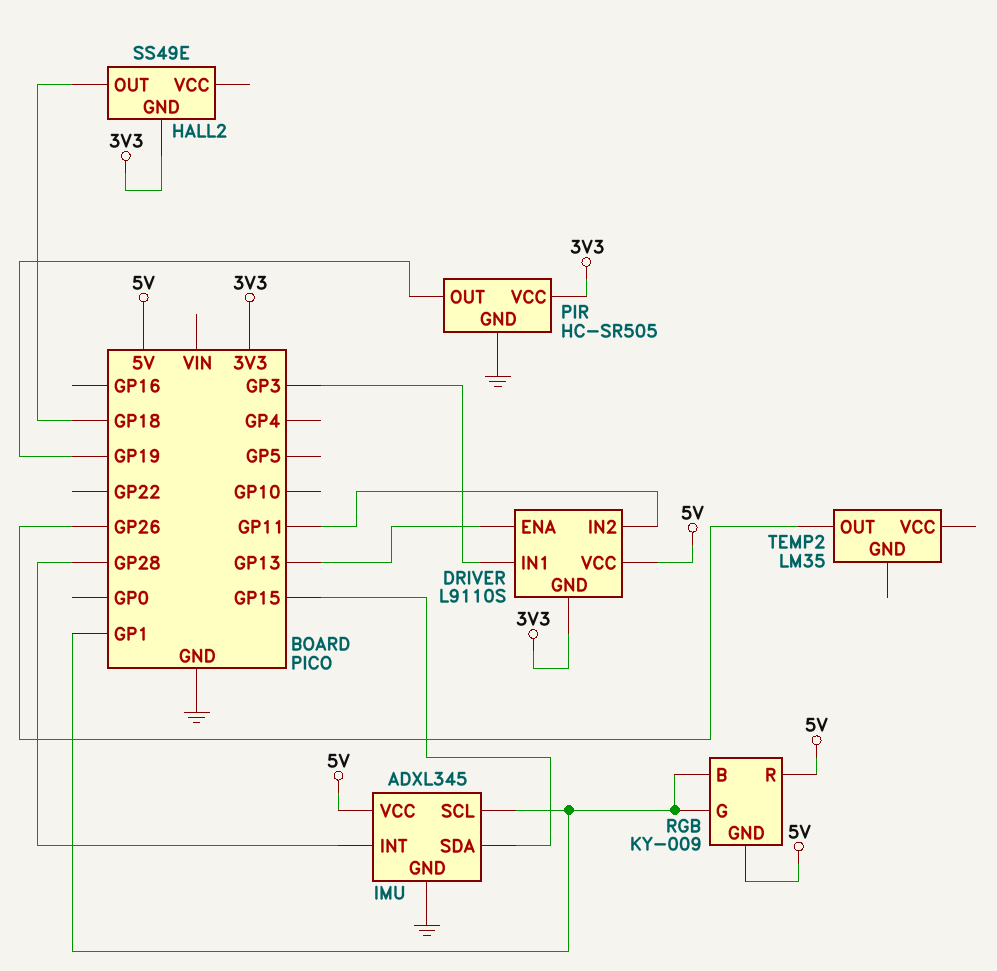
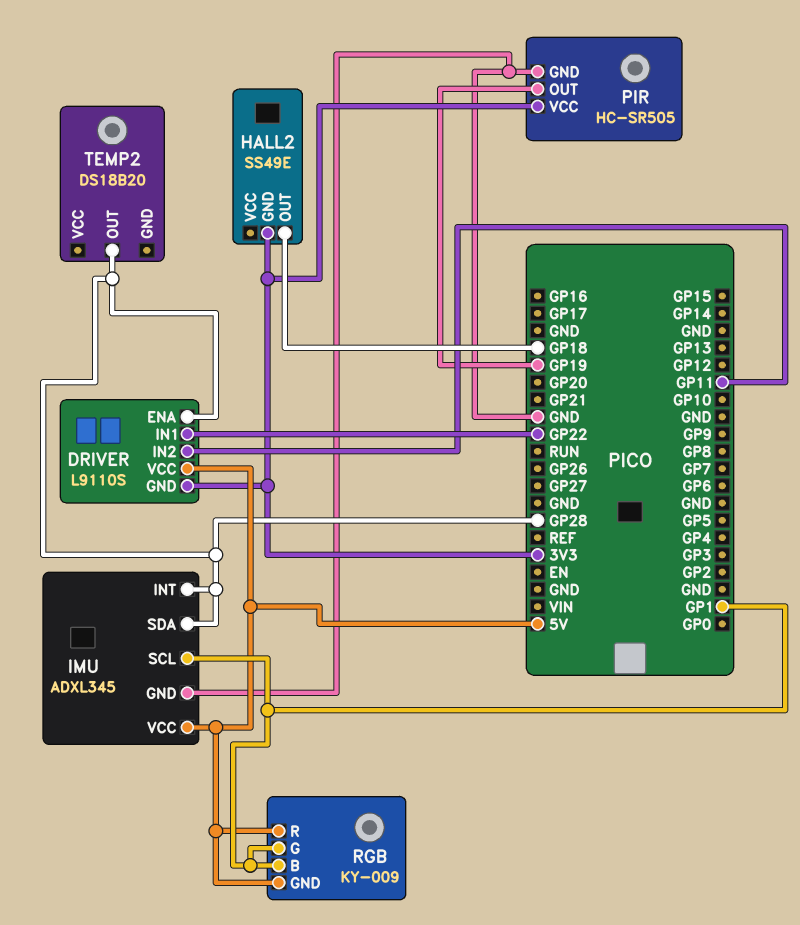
DRIVER pin ENA: GP13 -> GP28
DRIVER pin IN1: GP3 -> GP22
IMU pin SDA: GP15 -> GP28
TEMP2: LM35 -> DS18B20
TEMP2 pin OUT: GP26 -> GP28

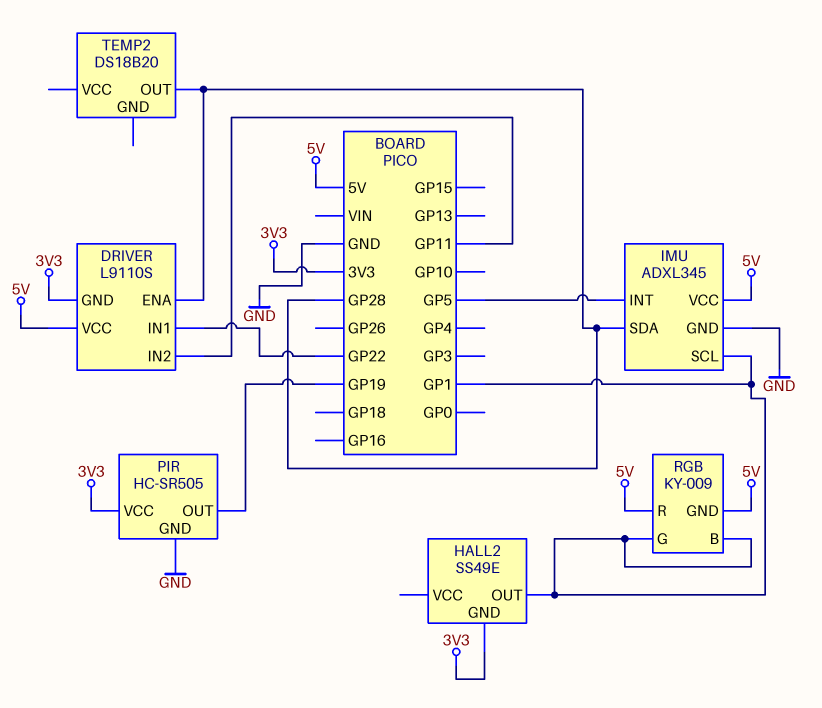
HALL2 pin OUT: GP18 -> GP1
IMU pin INT: GP28 -> GP5

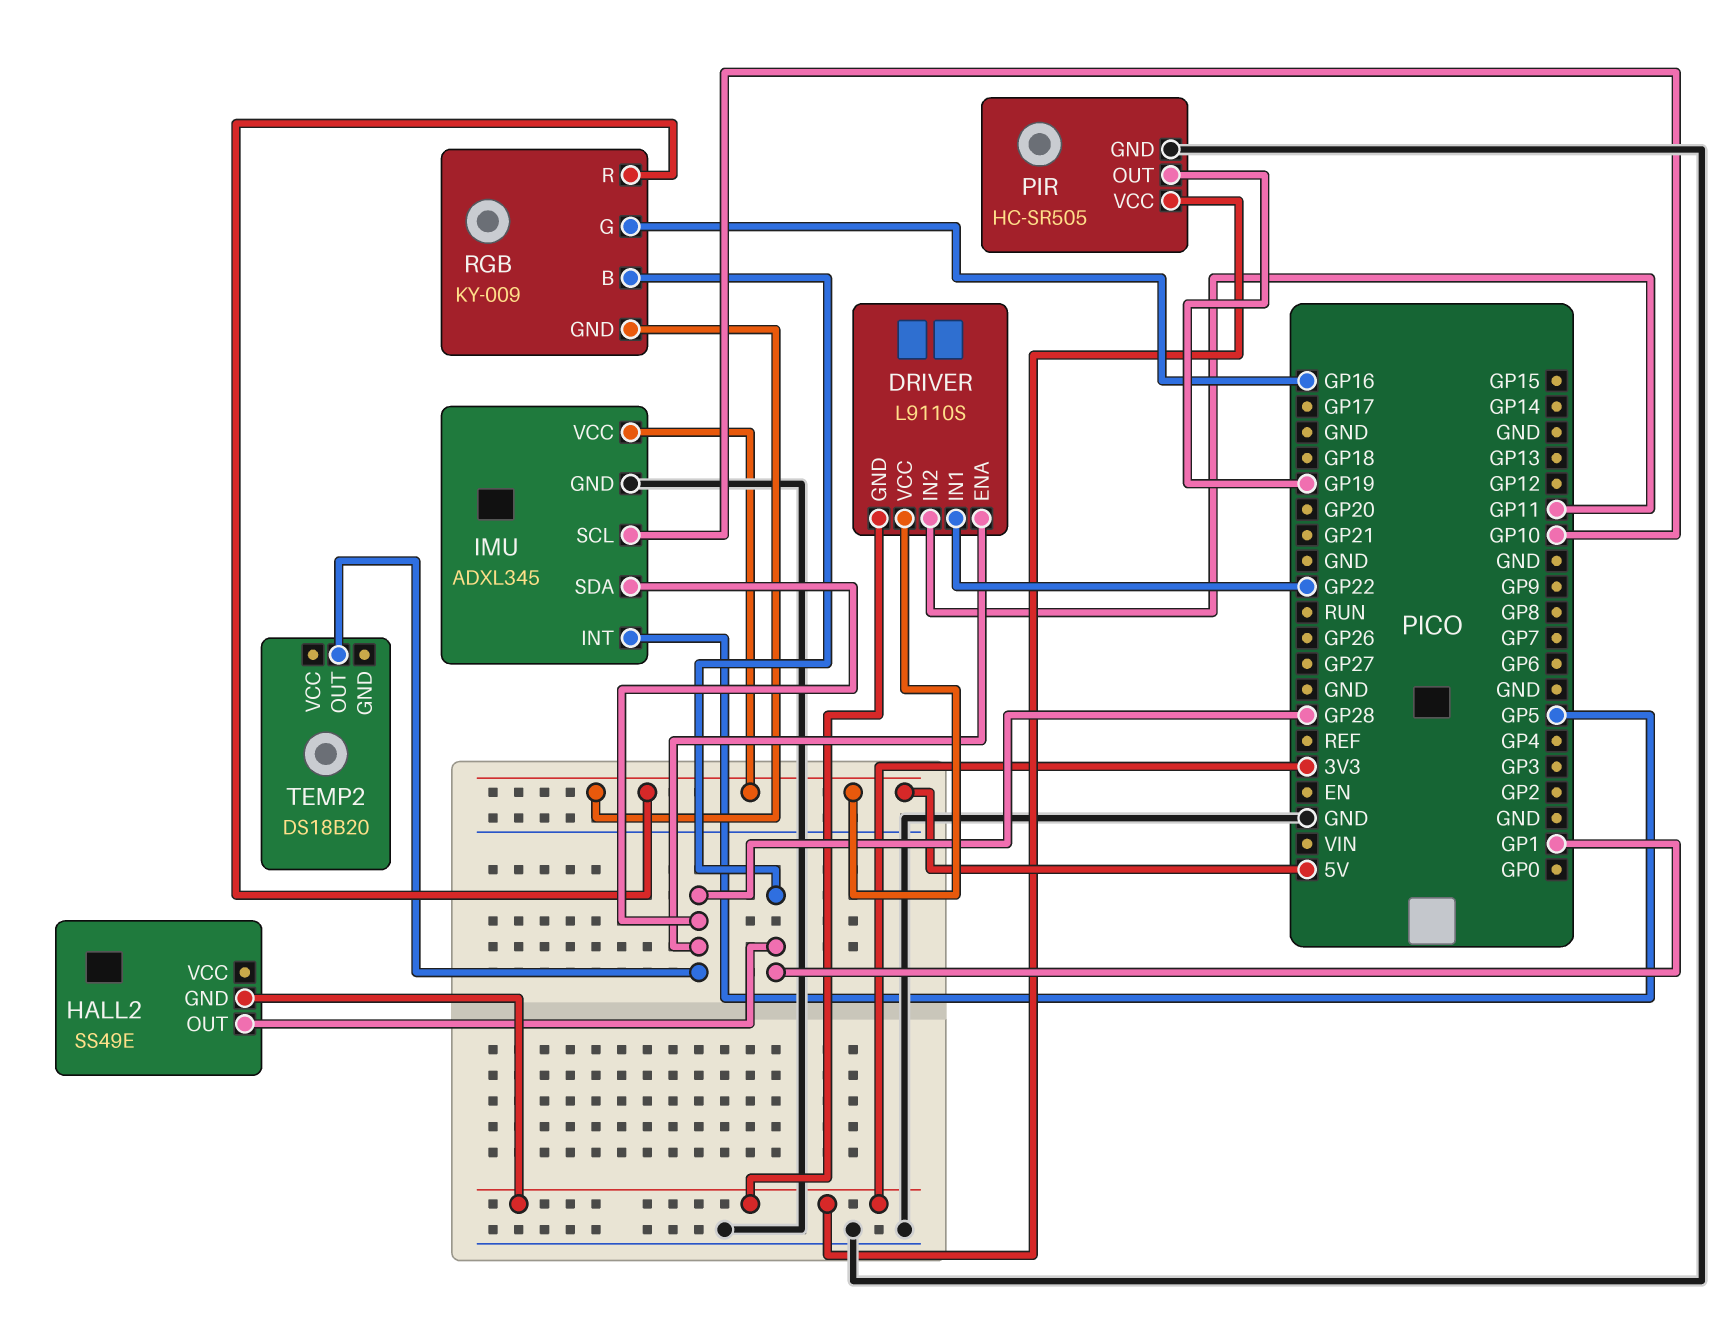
IMU pin SCL: GP1 -> GP10
RGB pin G: GP1 -> GP16

